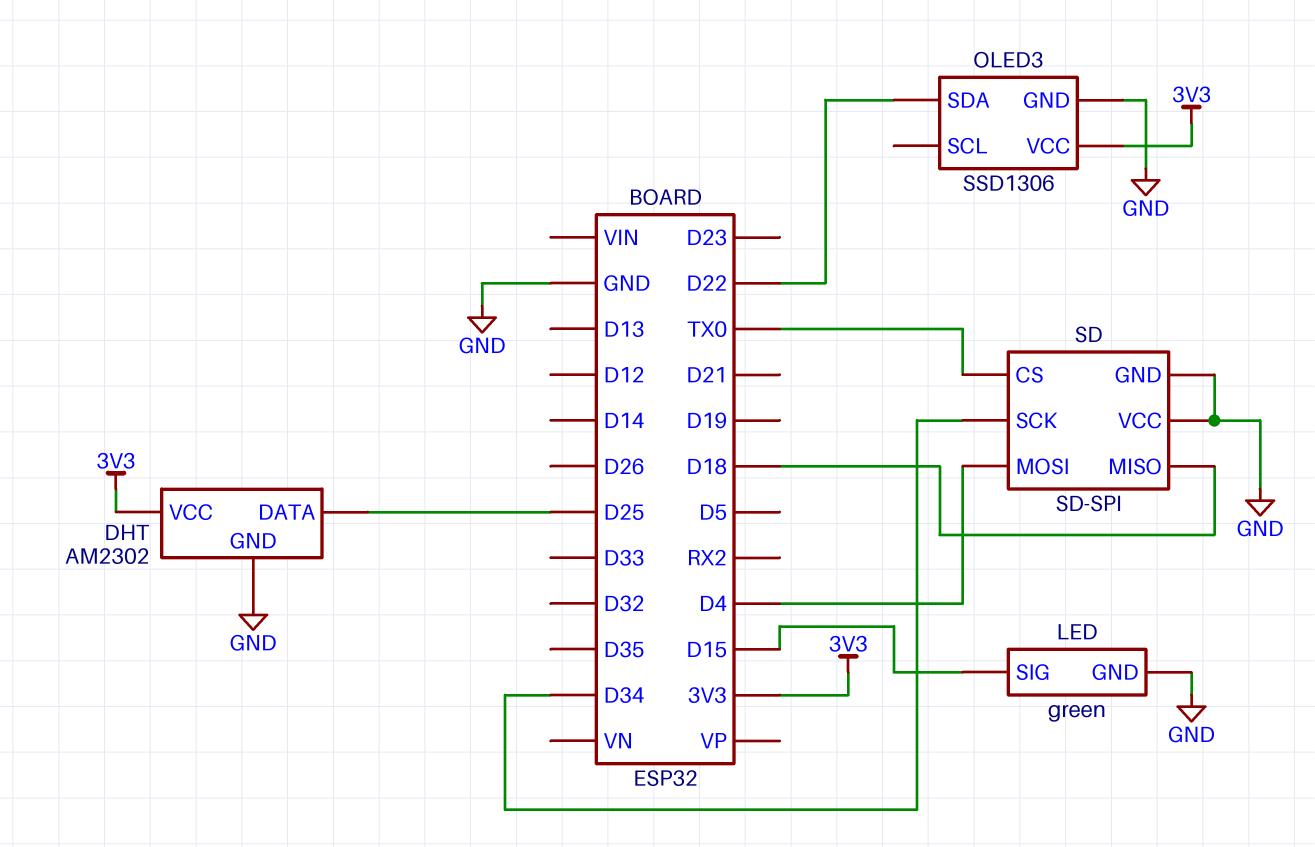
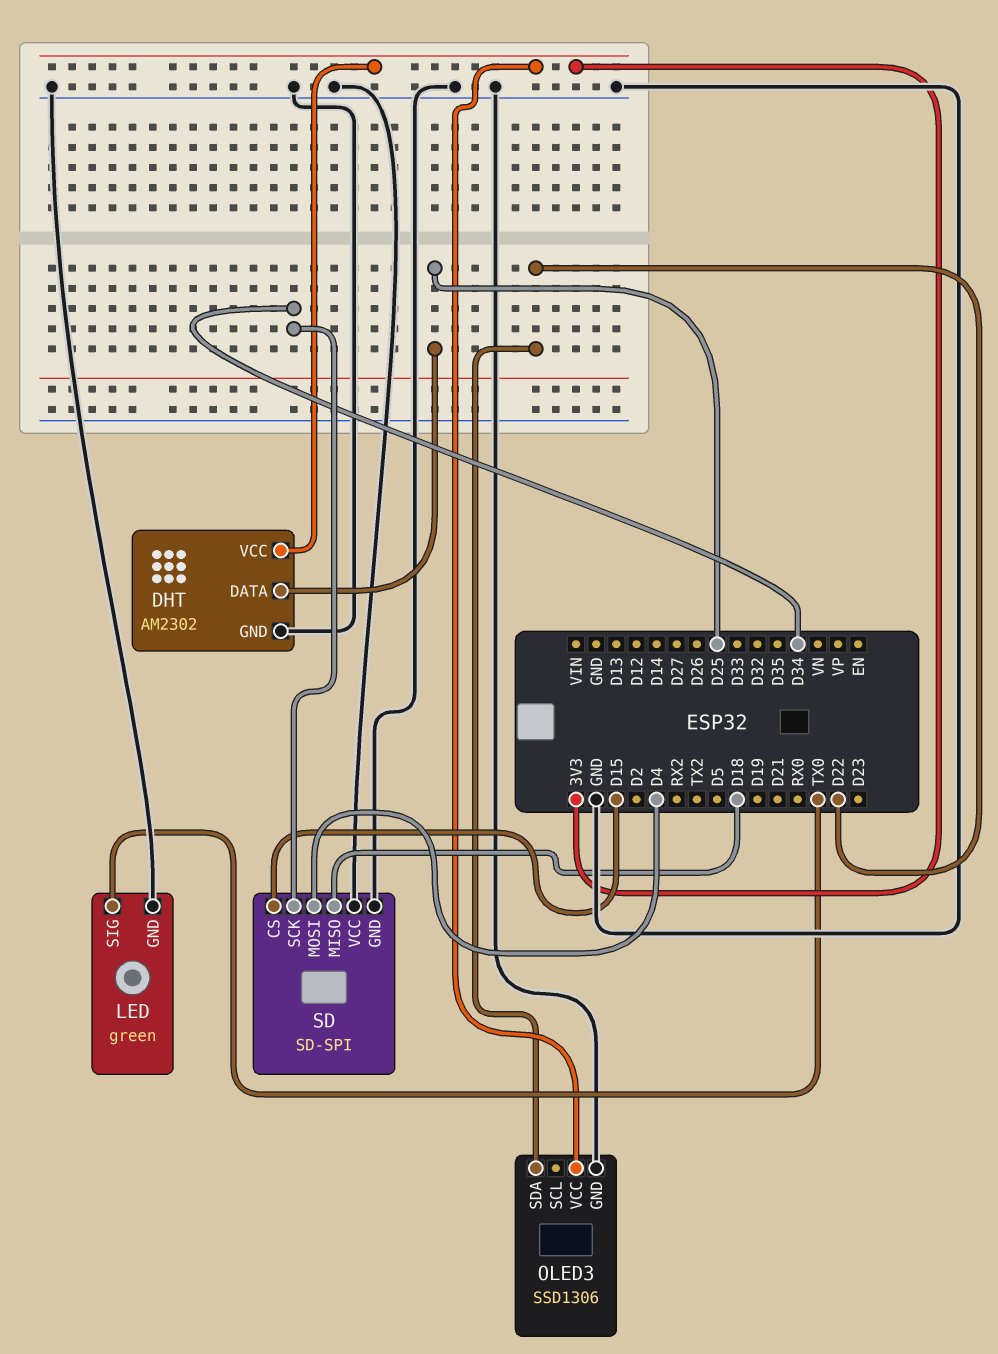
LED pin SIG: D15 -> TX0
SD pin CS: TX0 -> D15

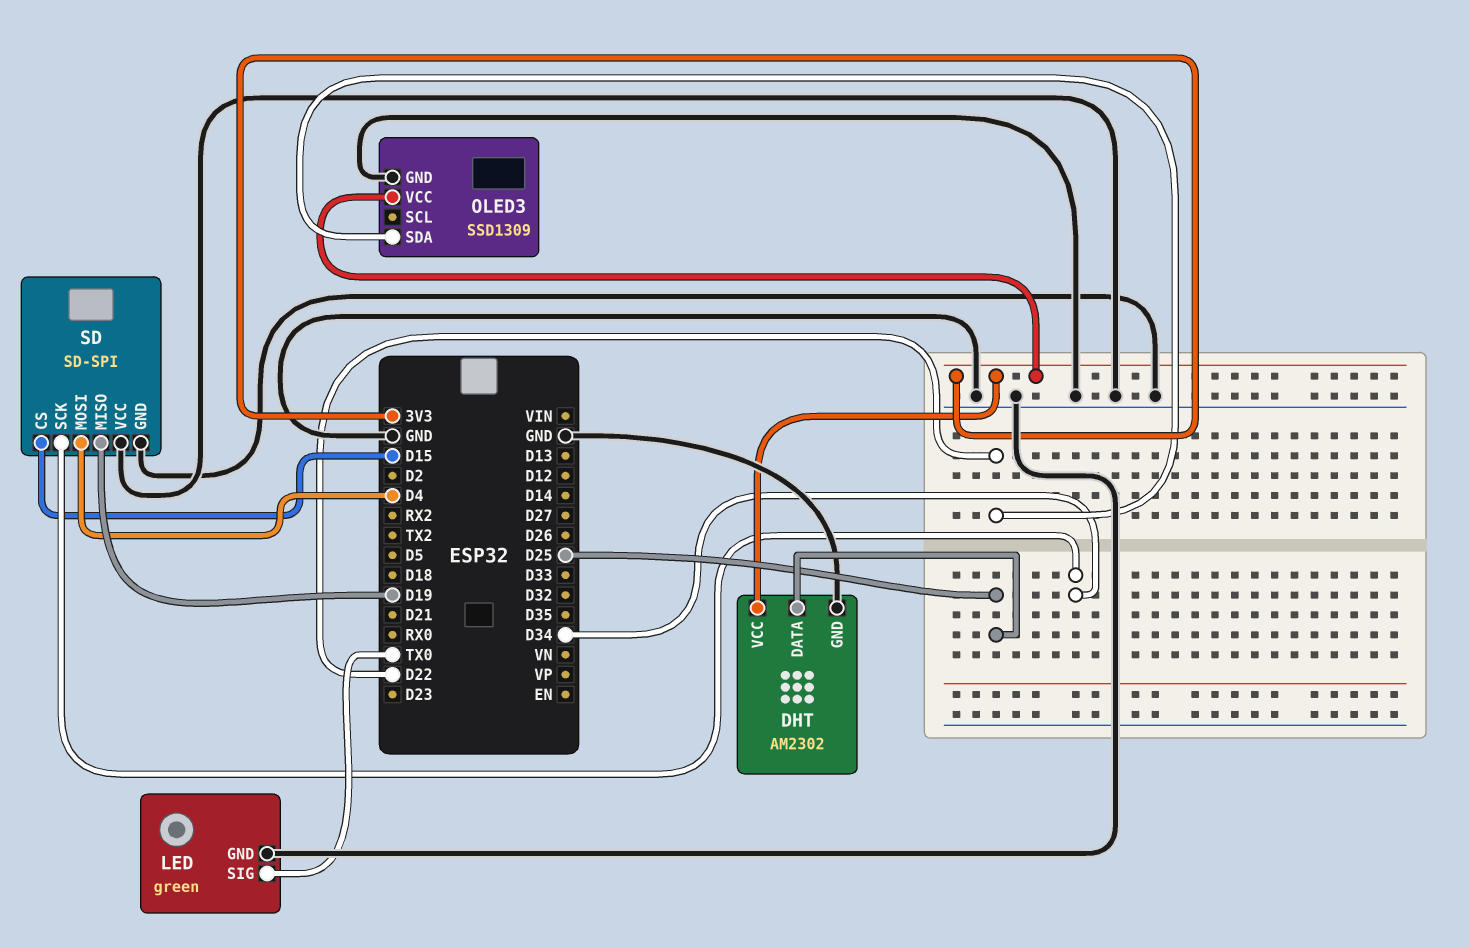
OLED3: SSD1306 -> SSD1309
SD pin MISO: D18 -> D19

